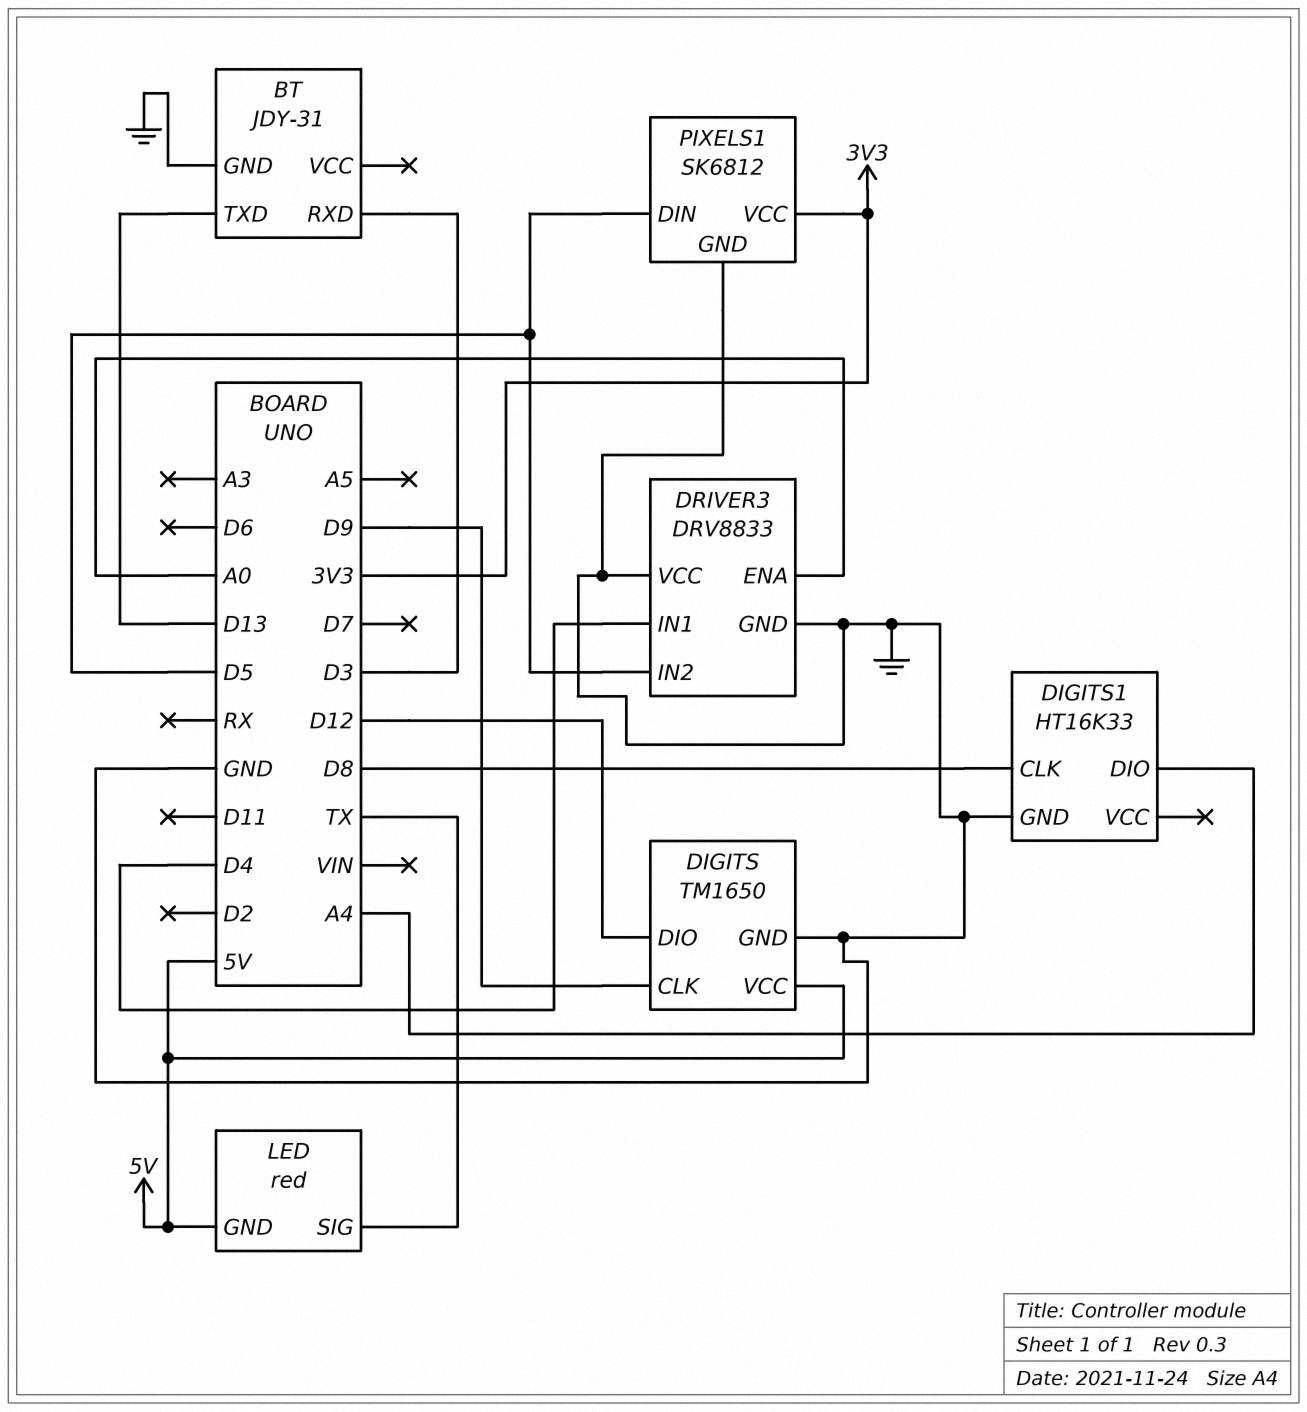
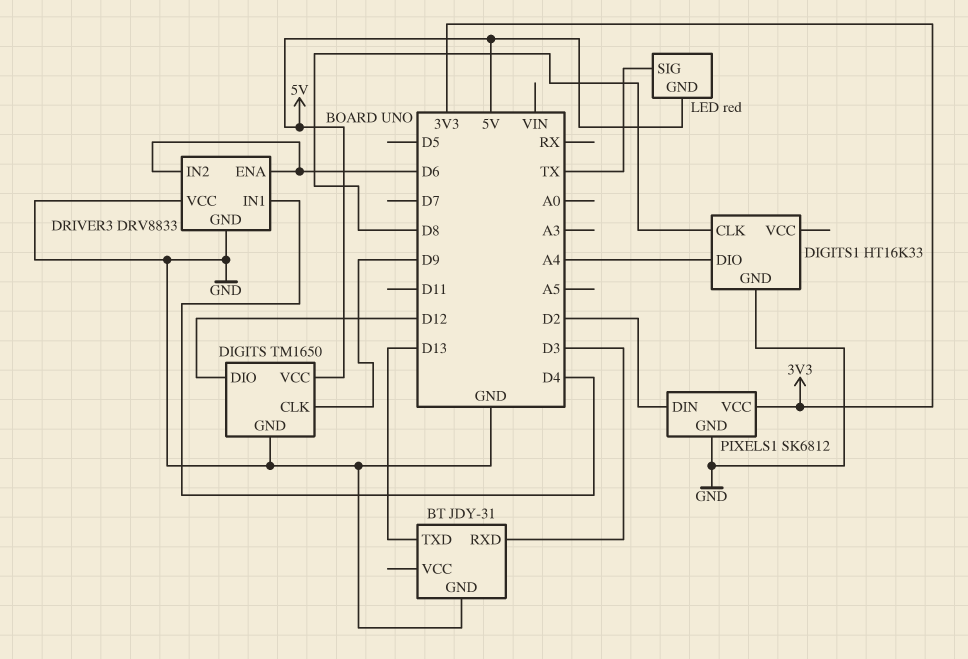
DRIVER3 pin ENA: A0 -> D6
DRIVER3 pin IN2: D5 -> D6
PIXELS1 pin DIN: D5 -> D2

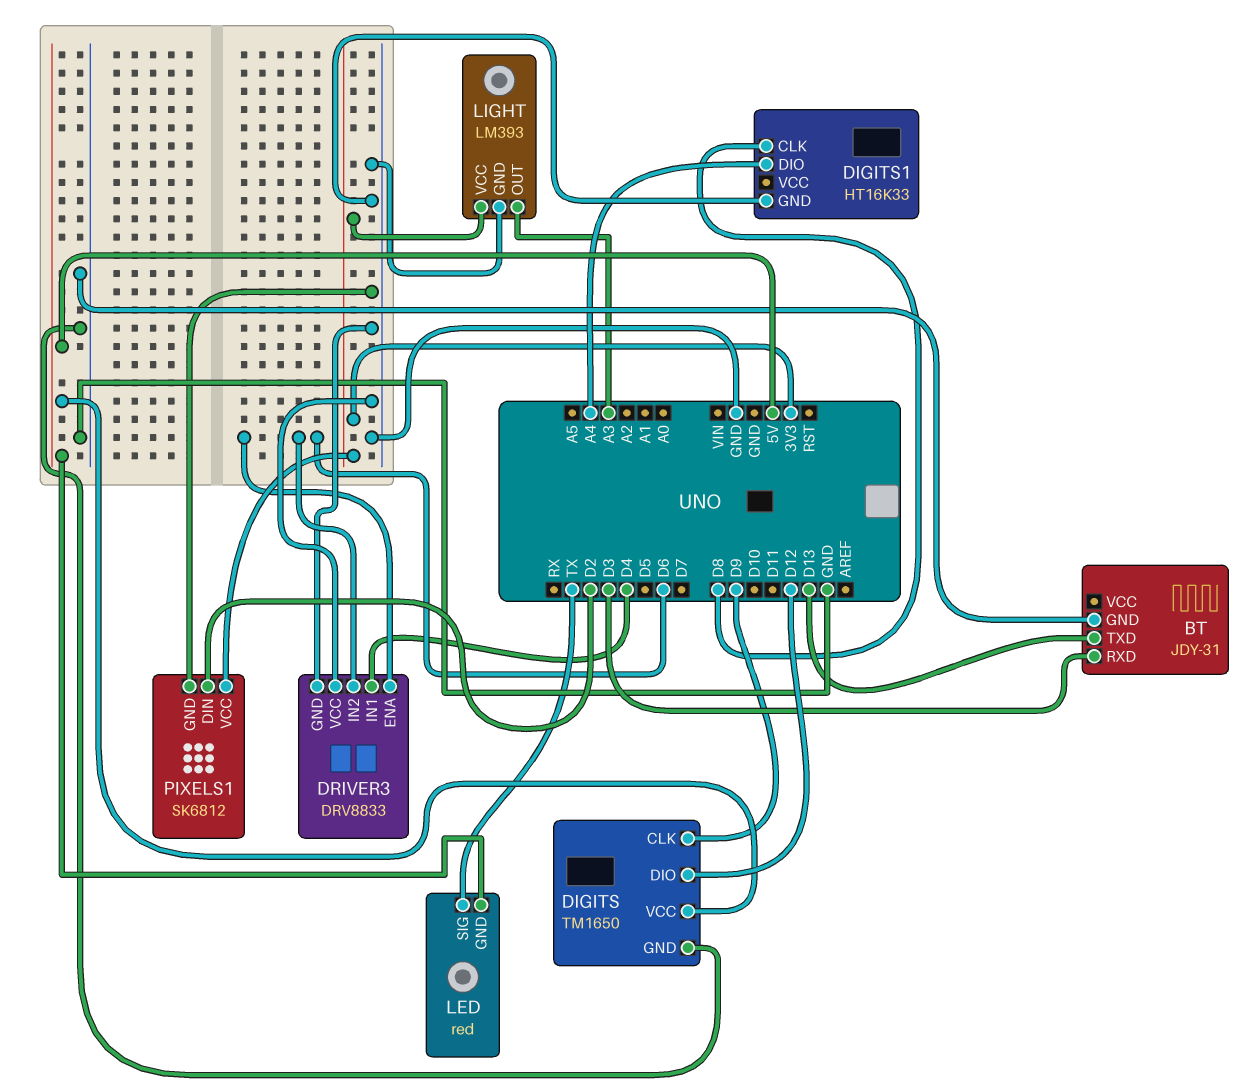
LIGHT: none -> LM393
LIGHT pin GND: none -> GND
LIGHT pin OUT: none -> A3
LIGHT pin VCC: none -> 3V3

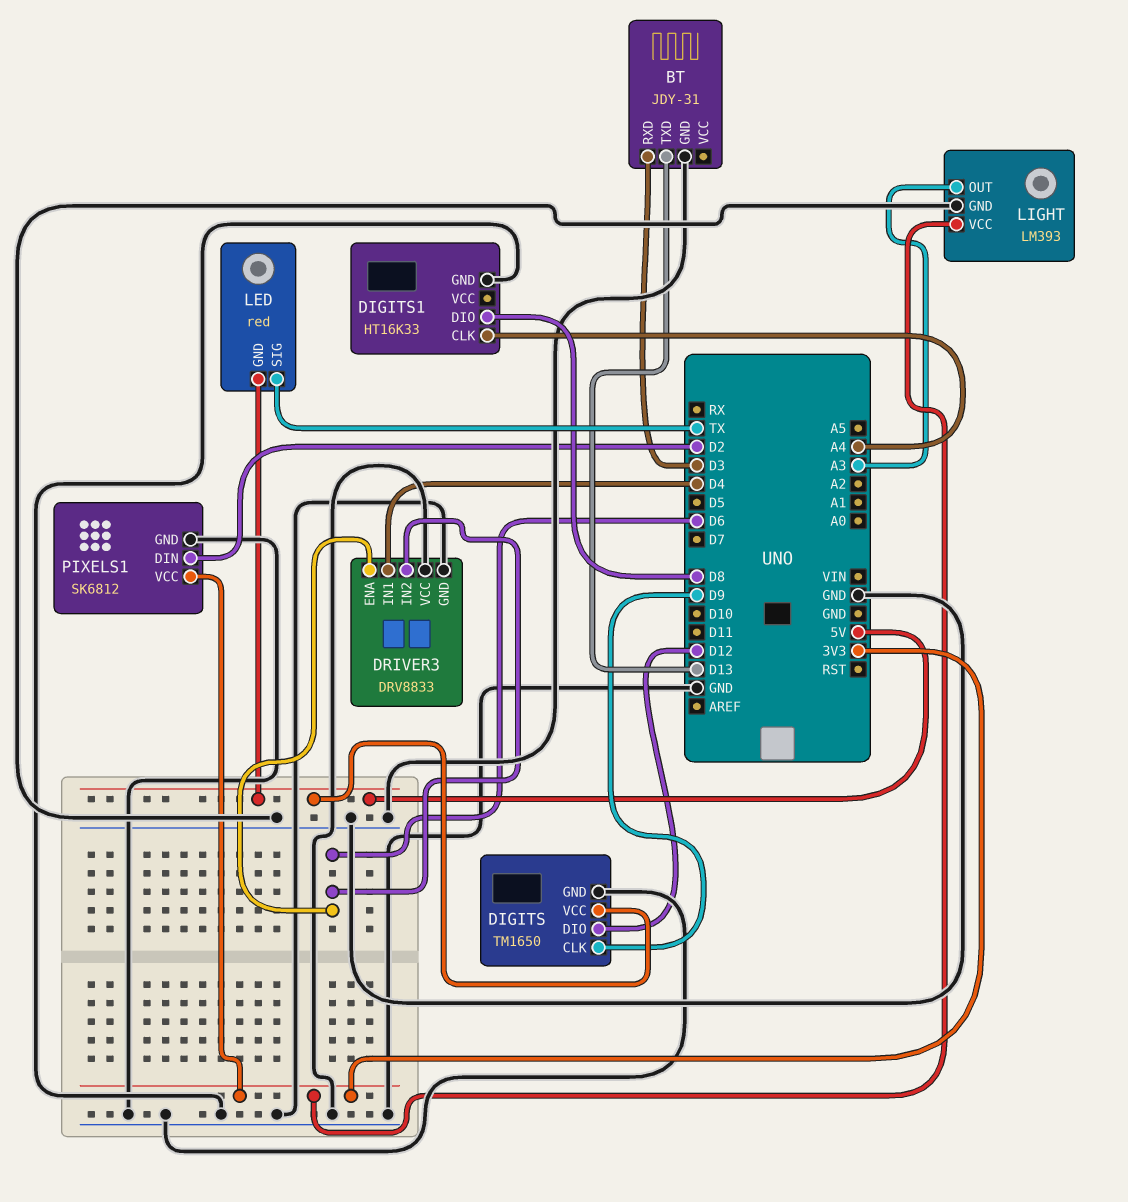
DIGITS1 pin CLK: D8 -> A4
DIGITS1 pin DIO: A4 -> D8

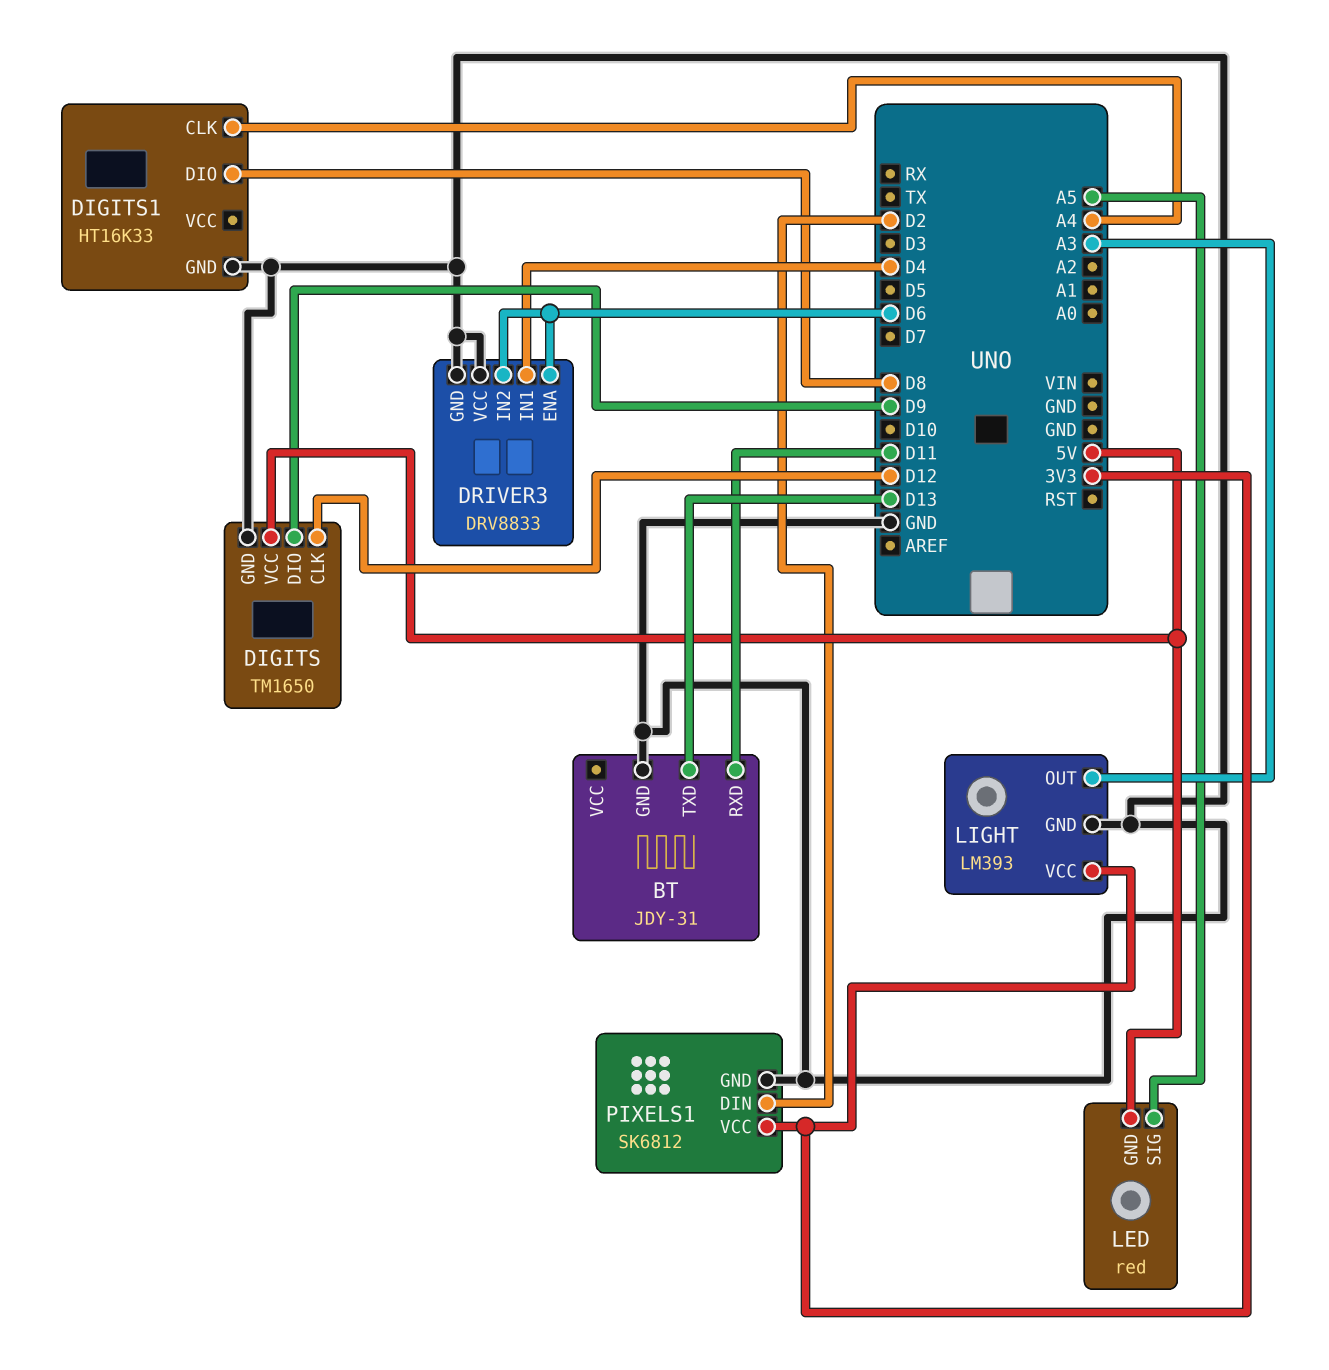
BT pin RXD: D3 -> D11
DIGITS pin CLK: D9 -> D12
DIGITS pin DIO: D12 -> D9
LED pin SIG: TX -> A5

